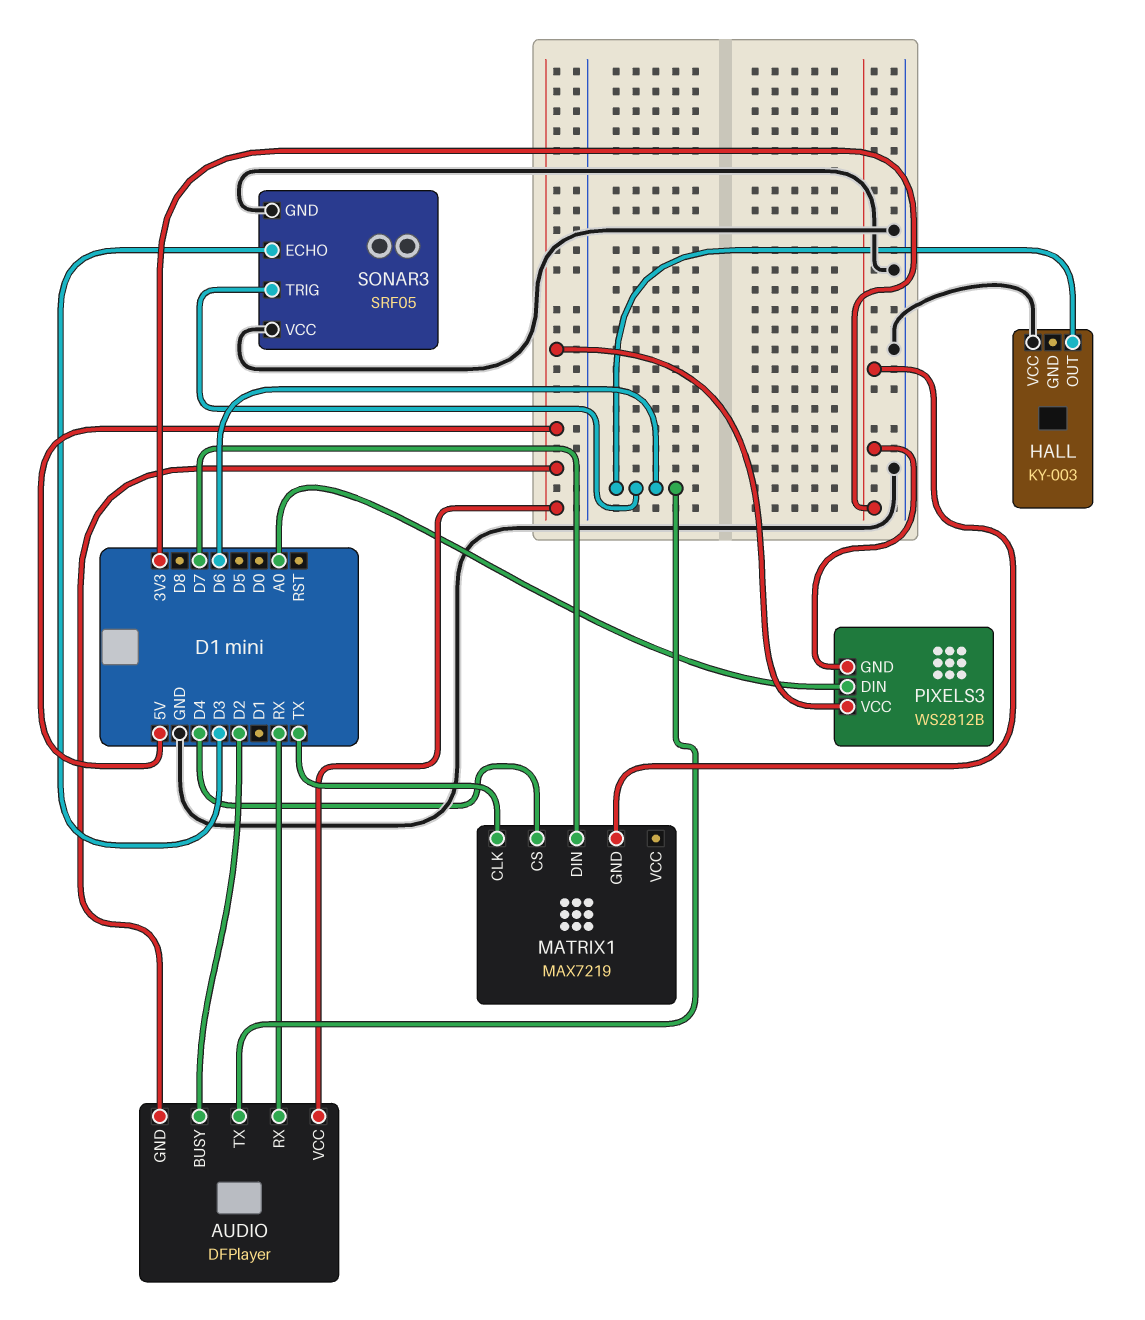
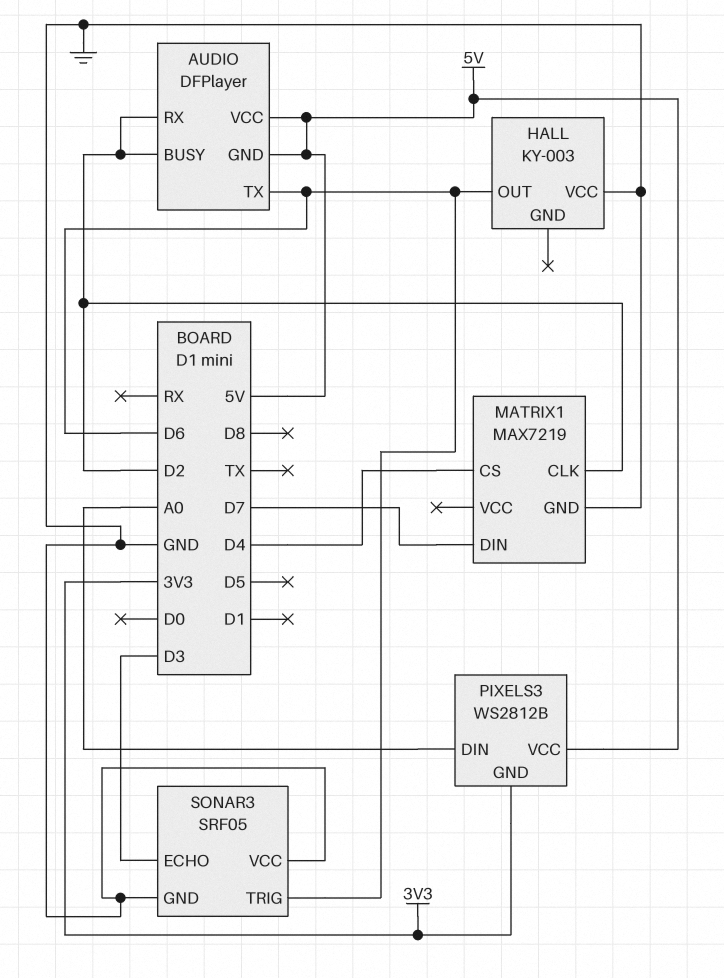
AUDIO pin RX: RX -> D2
MATRIX1 pin CLK: TX -> D2
MATRIX1 pin GND: 3V3 -> GND

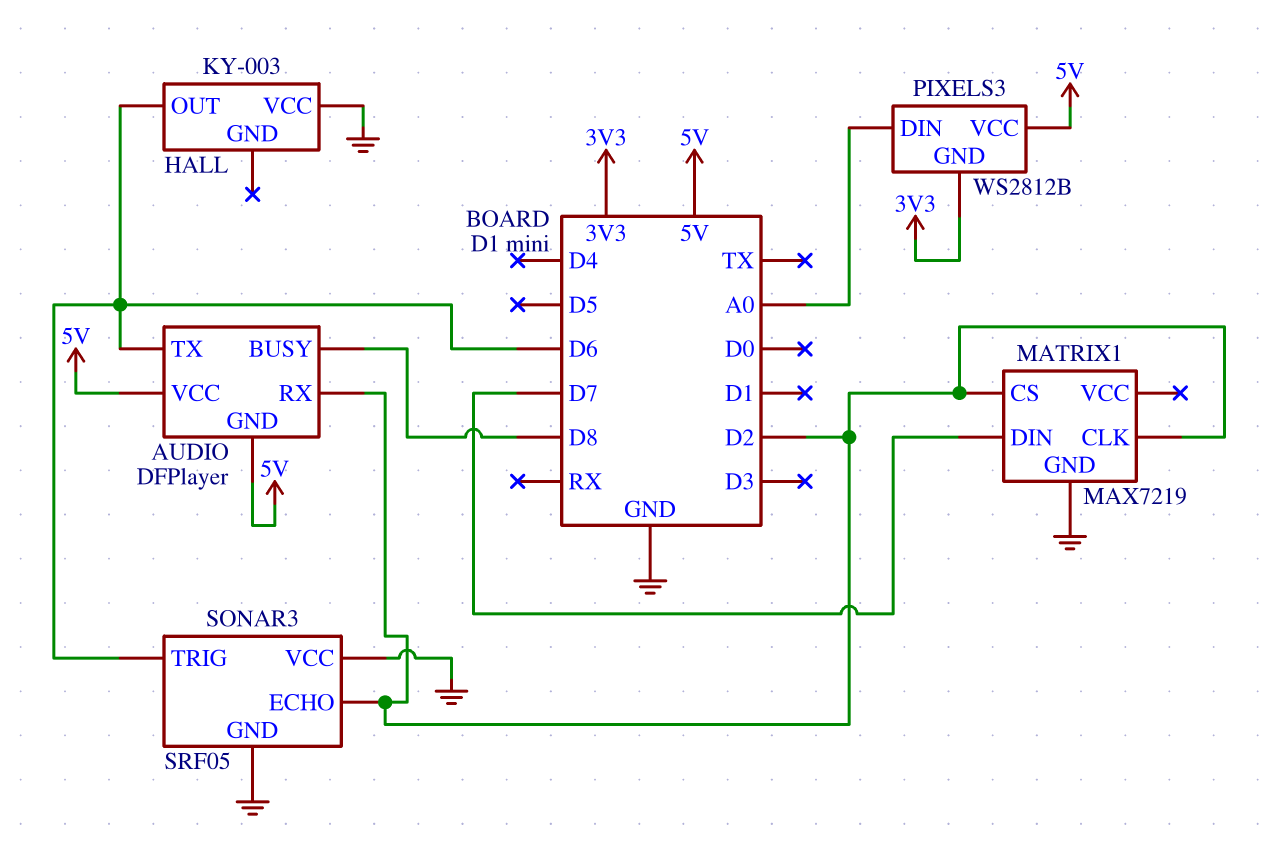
AUDIO pin BUSY: D2 -> D8
MATRIX1 pin CS: D4 -> D2
SONAR3 pin ECHO: D3 -> D2

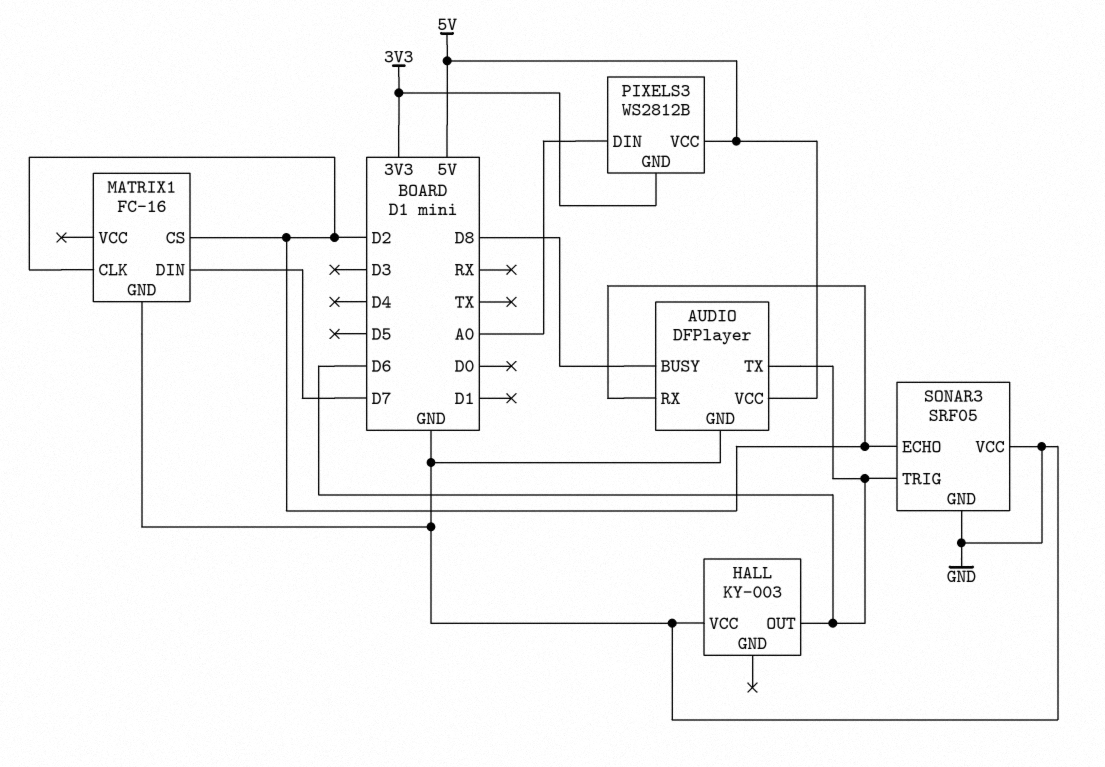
AUDIO pin GND: 5V -> GND
MATRIX1: MAX7219 -> FC-16

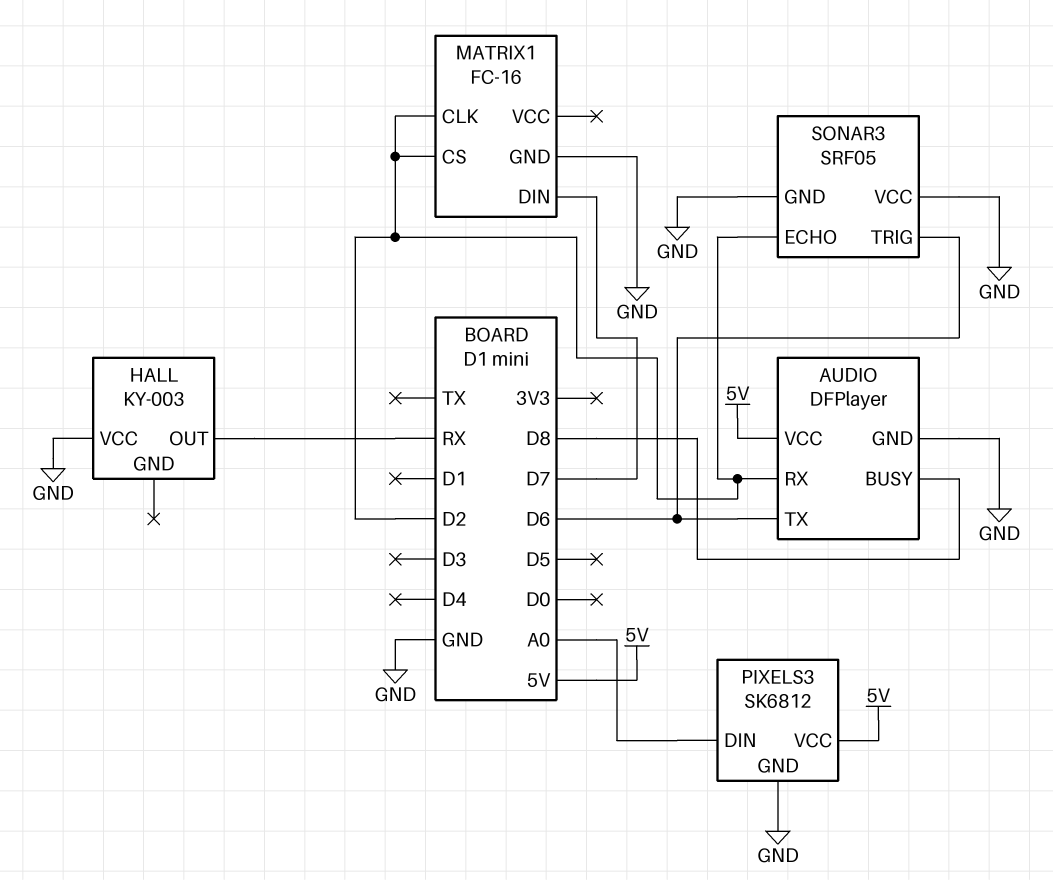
HALL pin OUT: D6 -> RX
PIXELS3: WS2812B -> SK6812
PIXELS3 pin GND: 3V3 -> GND

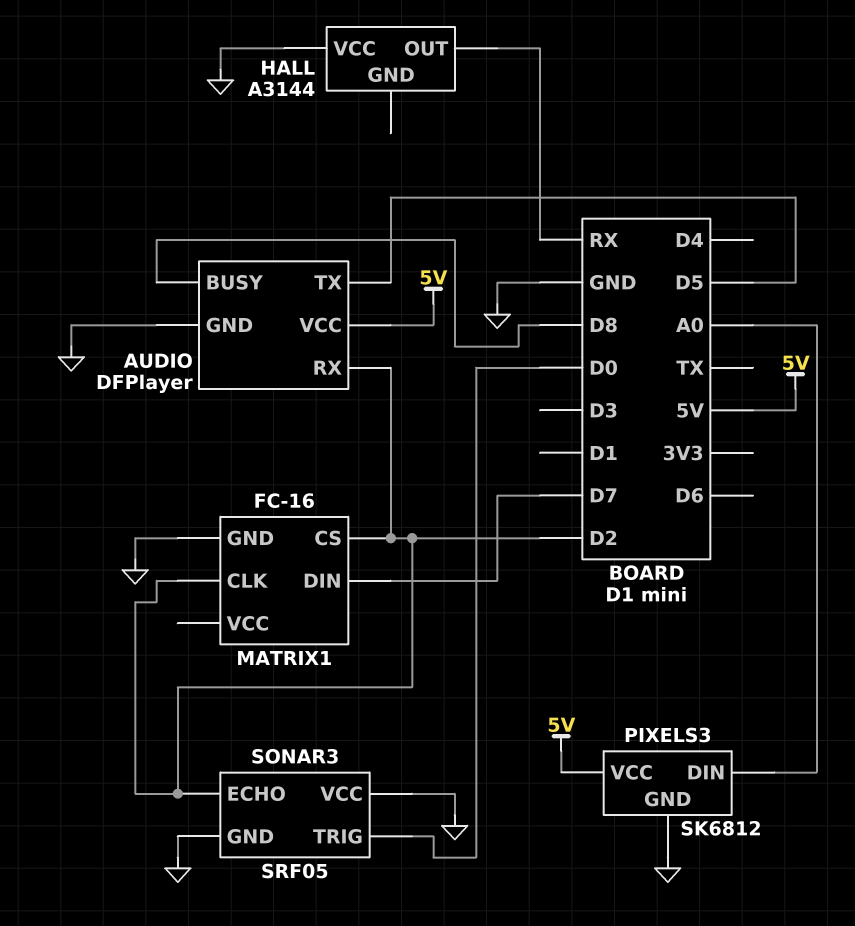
AUDIO pin TX: D6 -> D5
HALL: KY-003 -> A3144
SONAR3 pin TRIG: D6 -> D0

